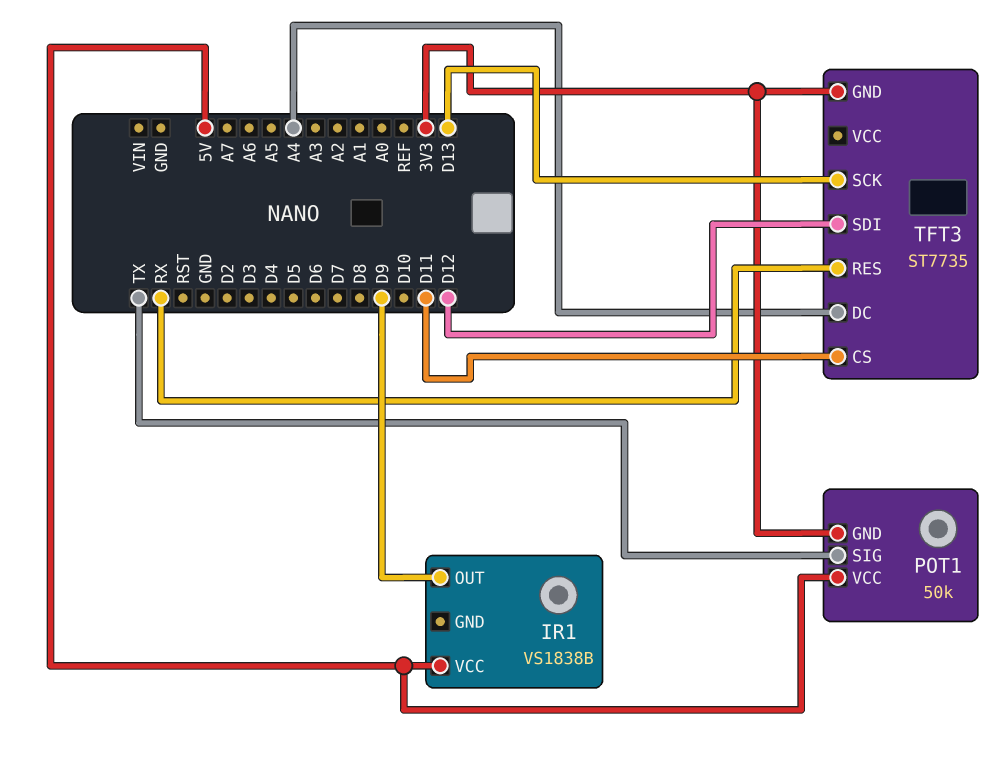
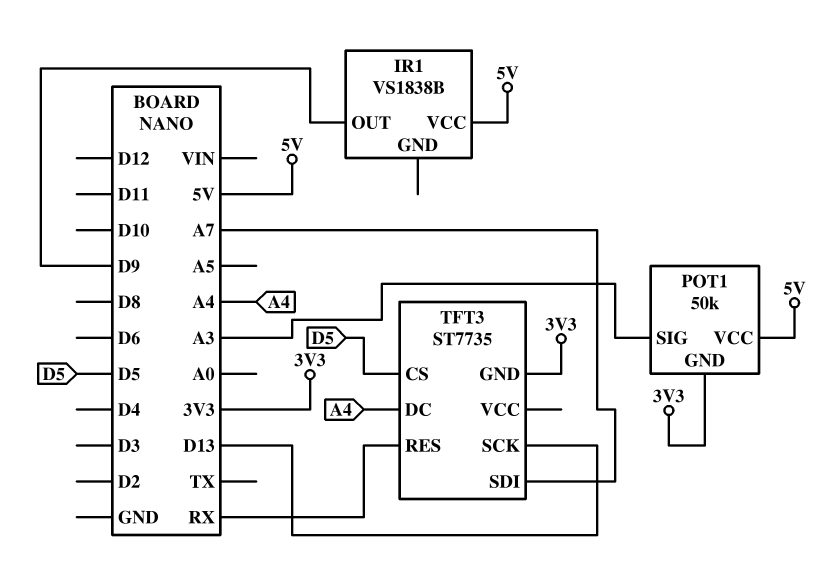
POT1 pin SIG: TX -> A3
TFT3 pin CS: D11 -> D5
TFT3 pin SDI: D12 -> A7

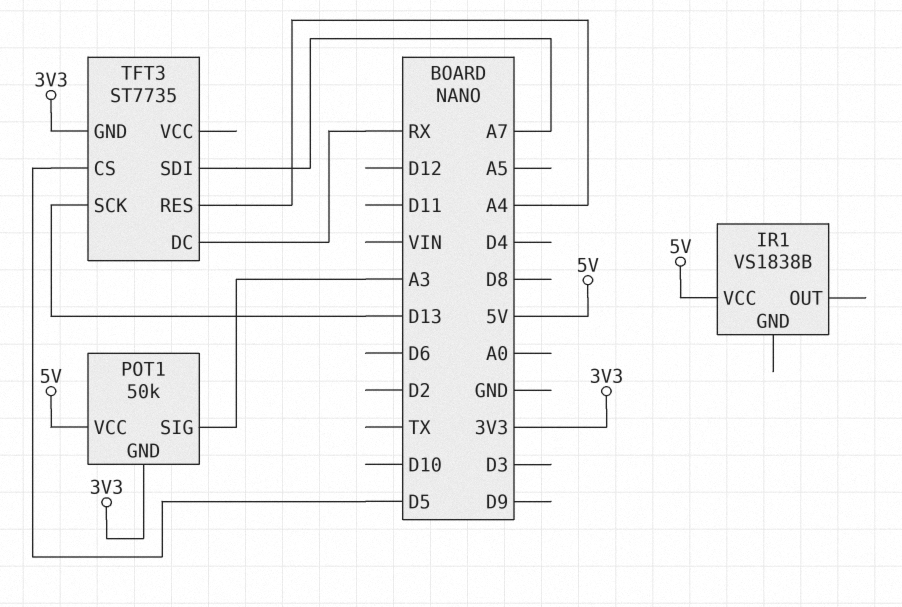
IR1 pin OUT: D9 -> none
TFT3 pin DC: A4 -> RX
TFT3 pin RES: RX -> A4

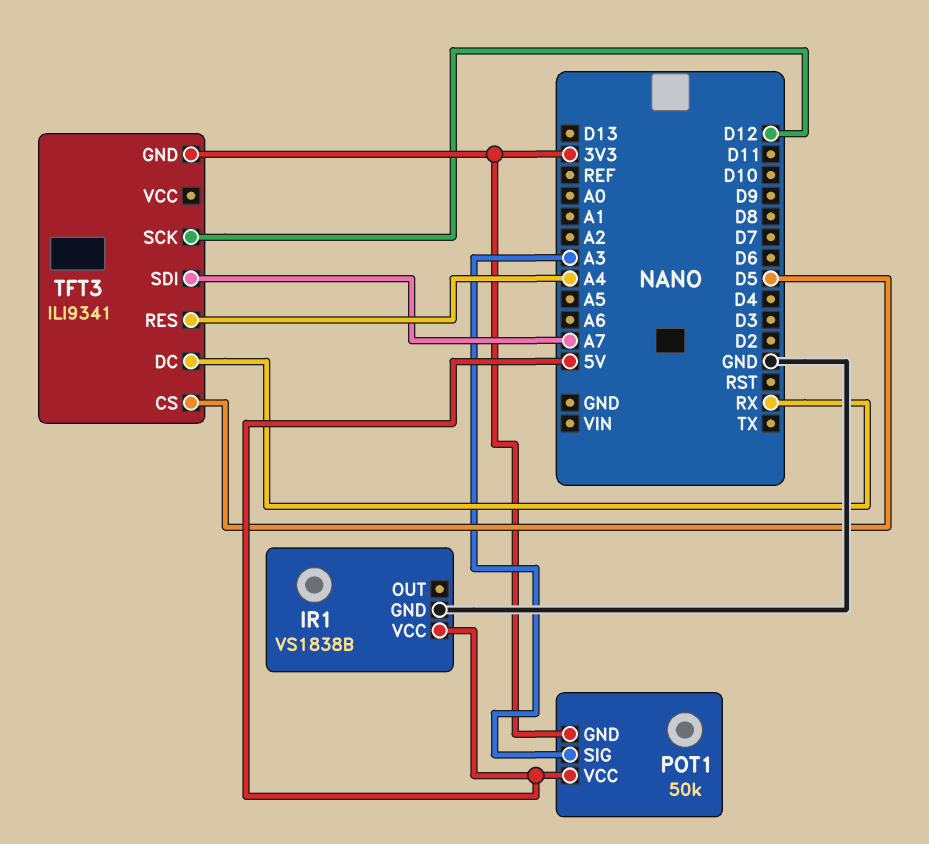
IR1 pin GND: none -> GND
TFT3: ST7735 -> ILI9341
TFT3 pin SCK: D13 -> D12

